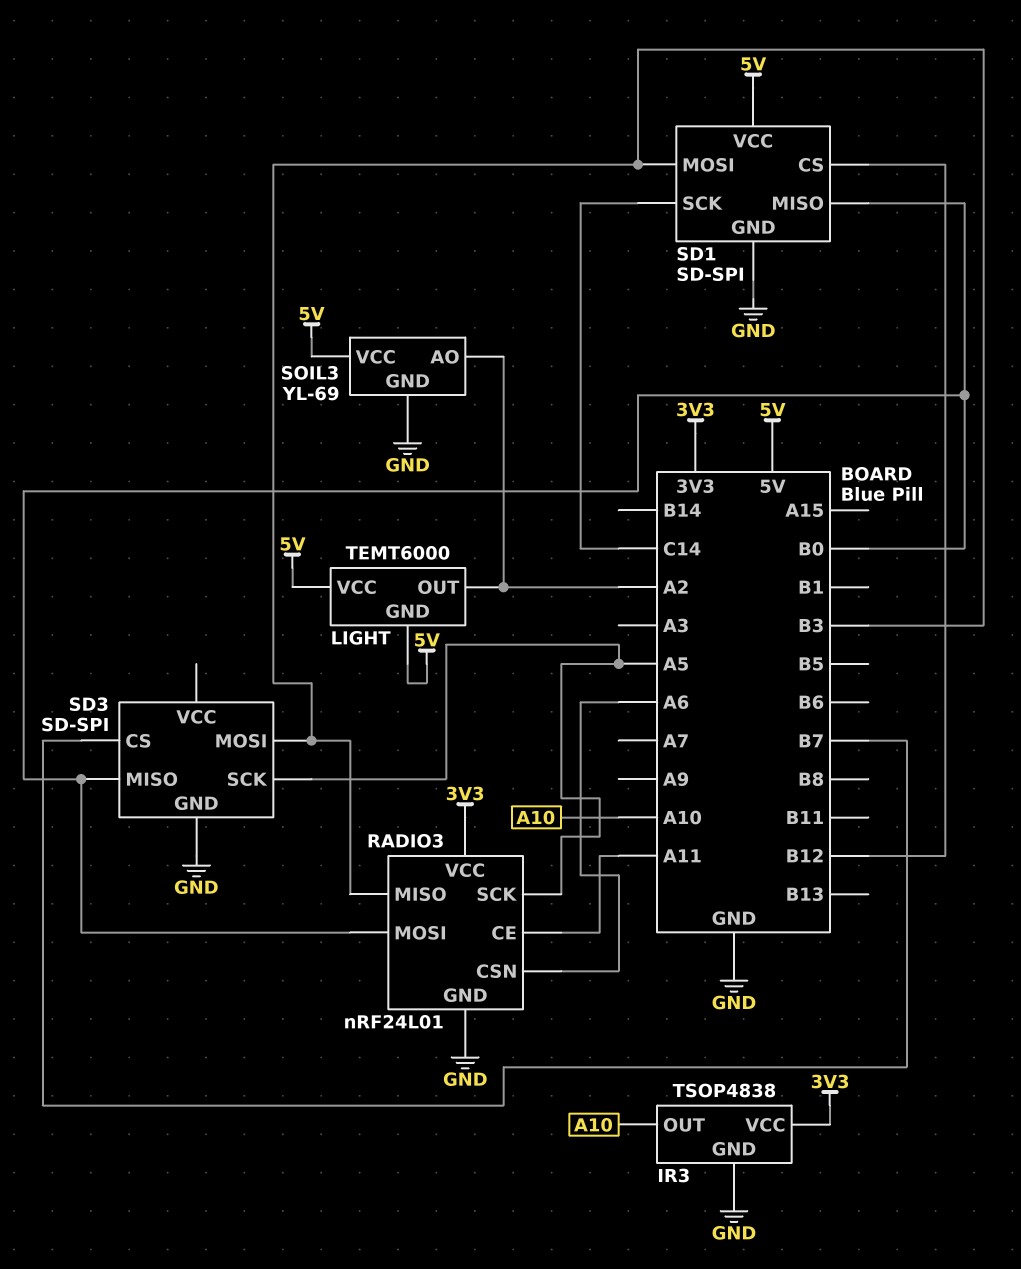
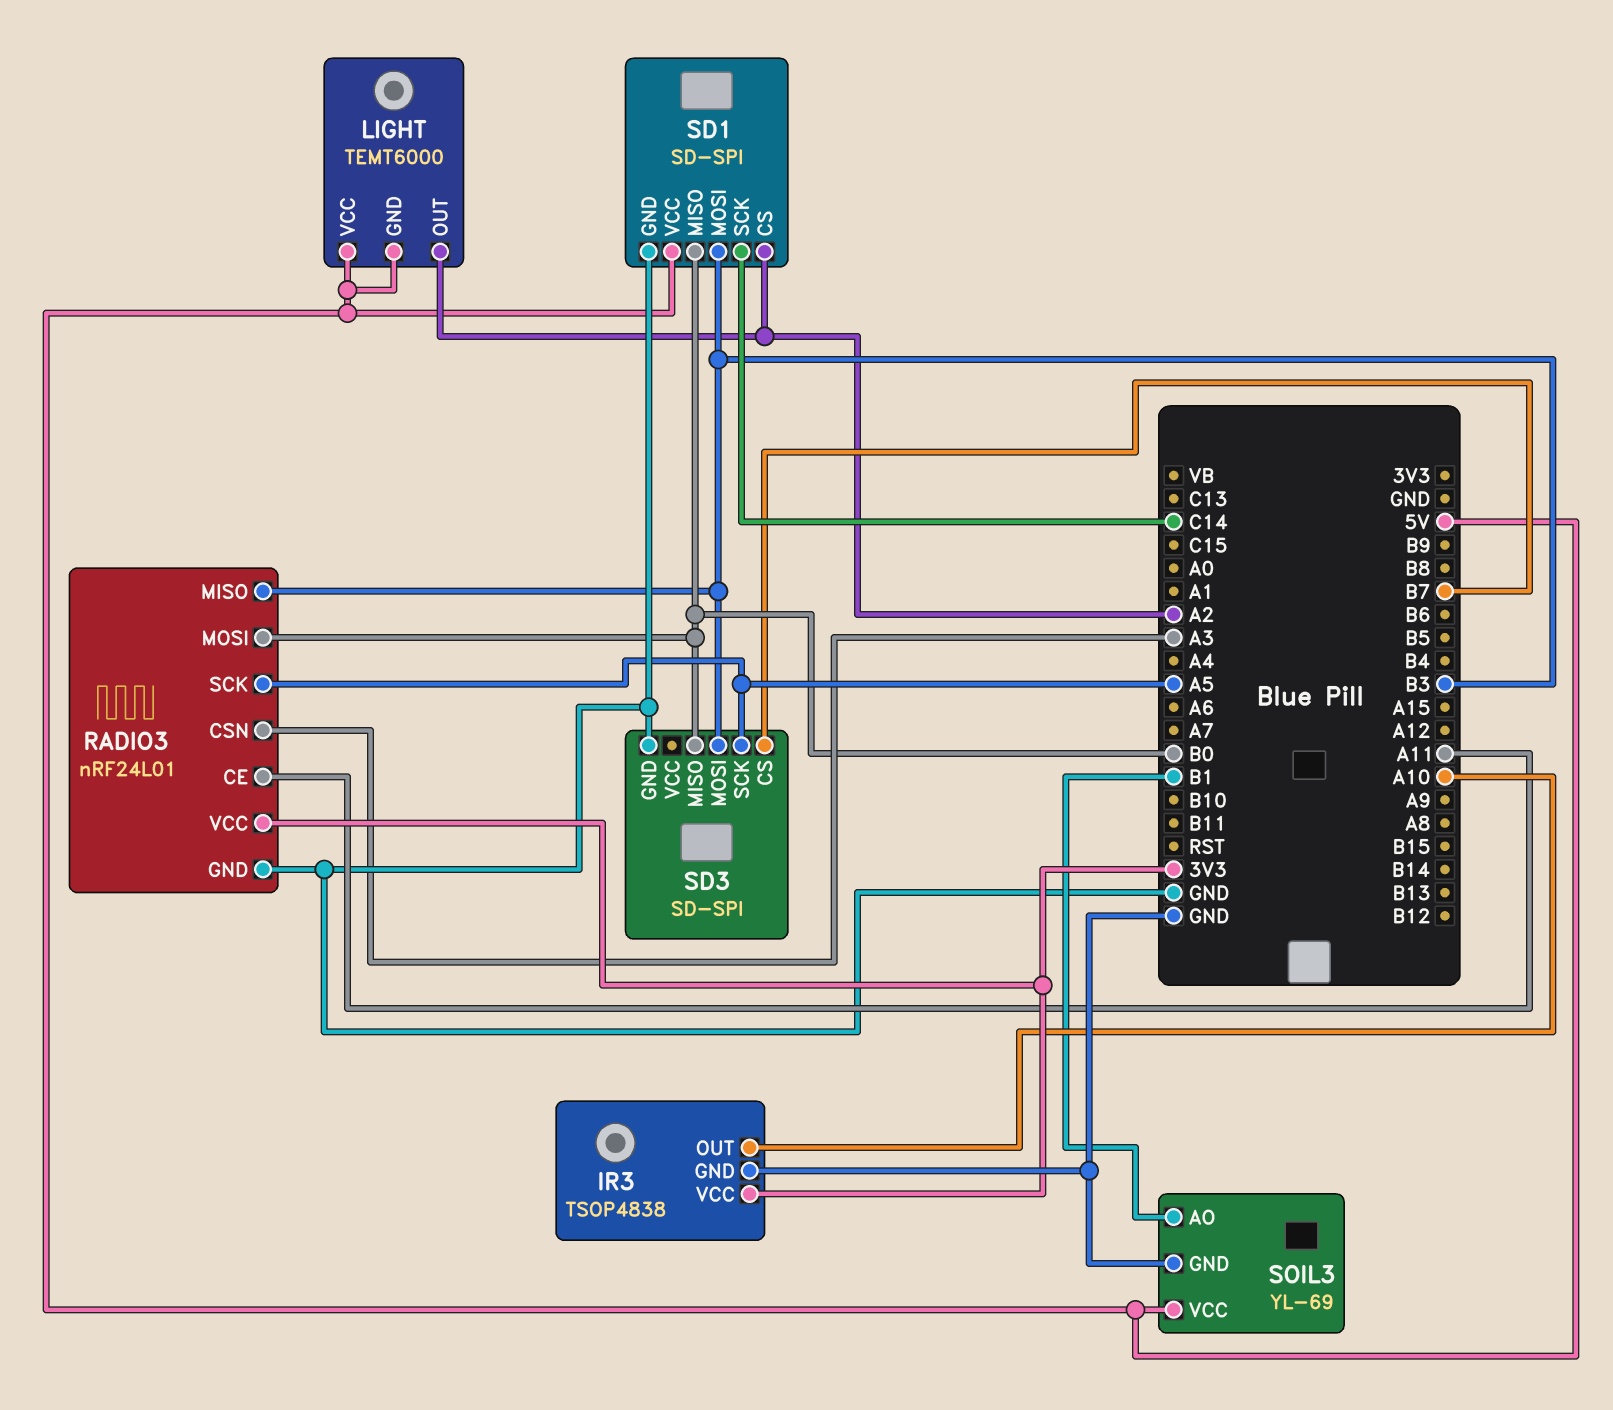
RADIO3 pin CSN: A6 -> A3
SD1 pin CS: B12 -> A2
SOIL3 pin AO: A2 -> B1

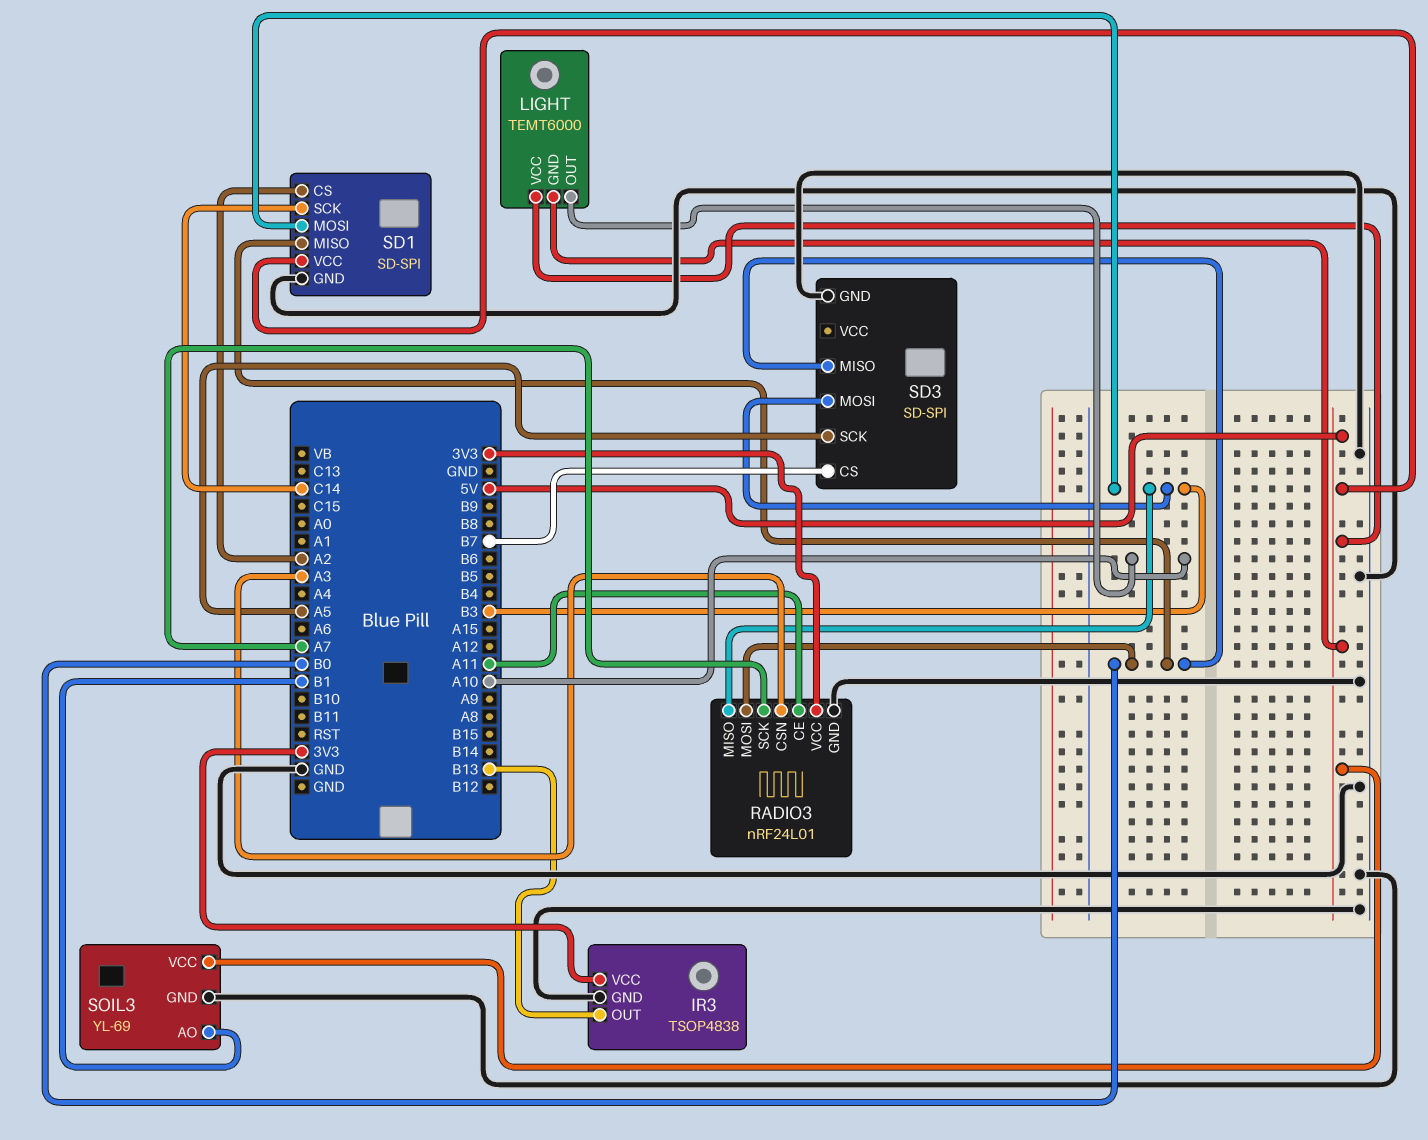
IR3 pin OUT: A10 -> B13
LIGHT pin OUT: A2 -> A10
RADIO3 pin SCK: A5 -> A7

